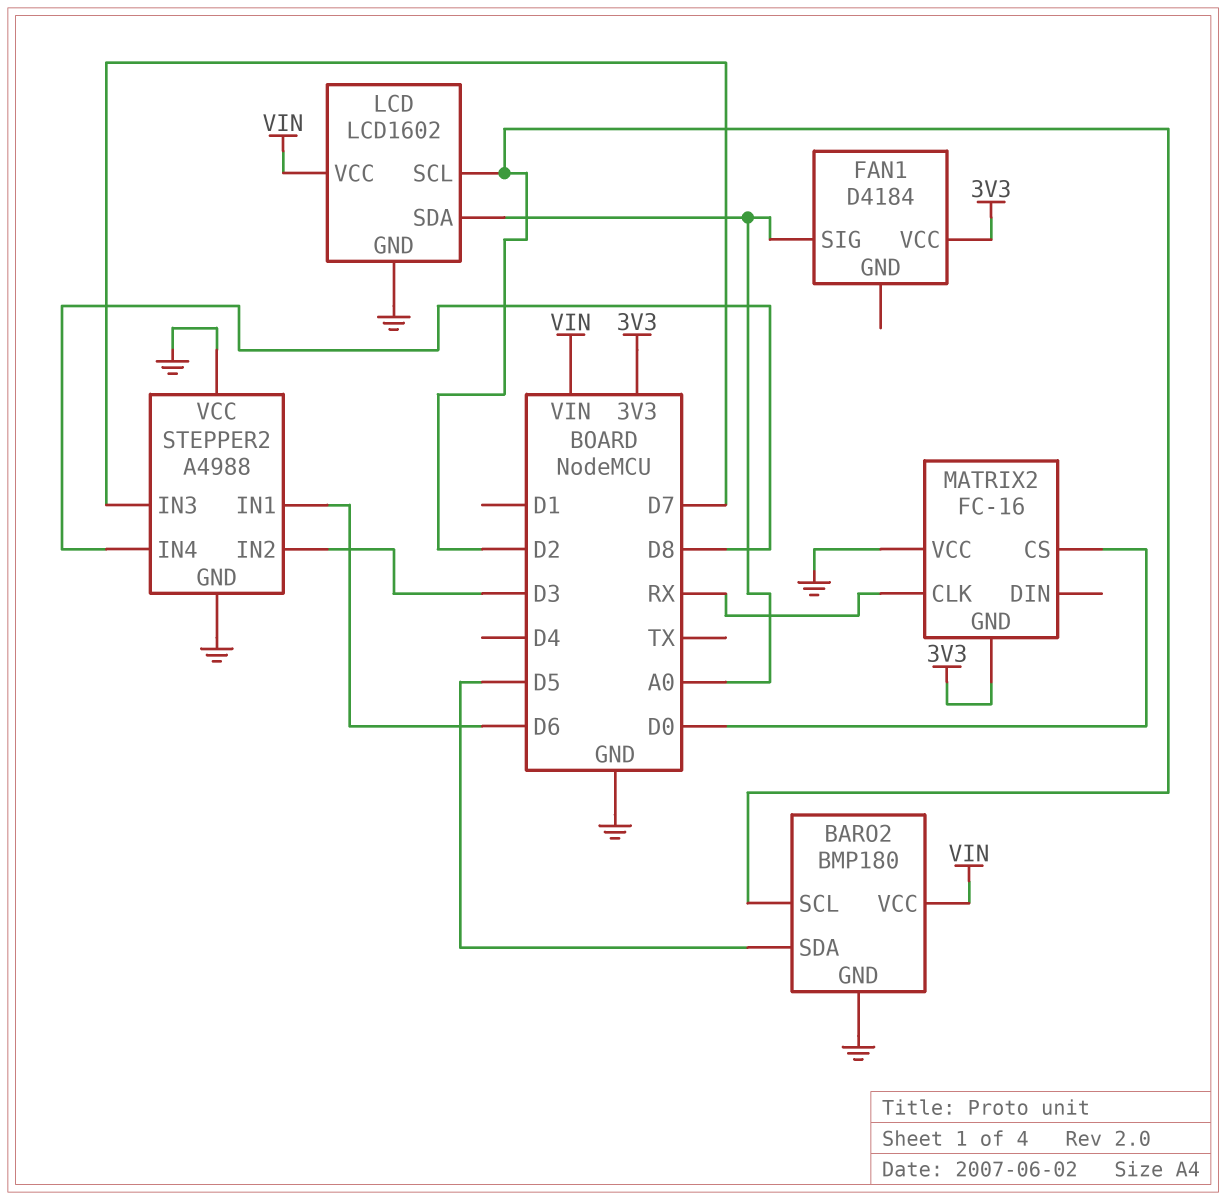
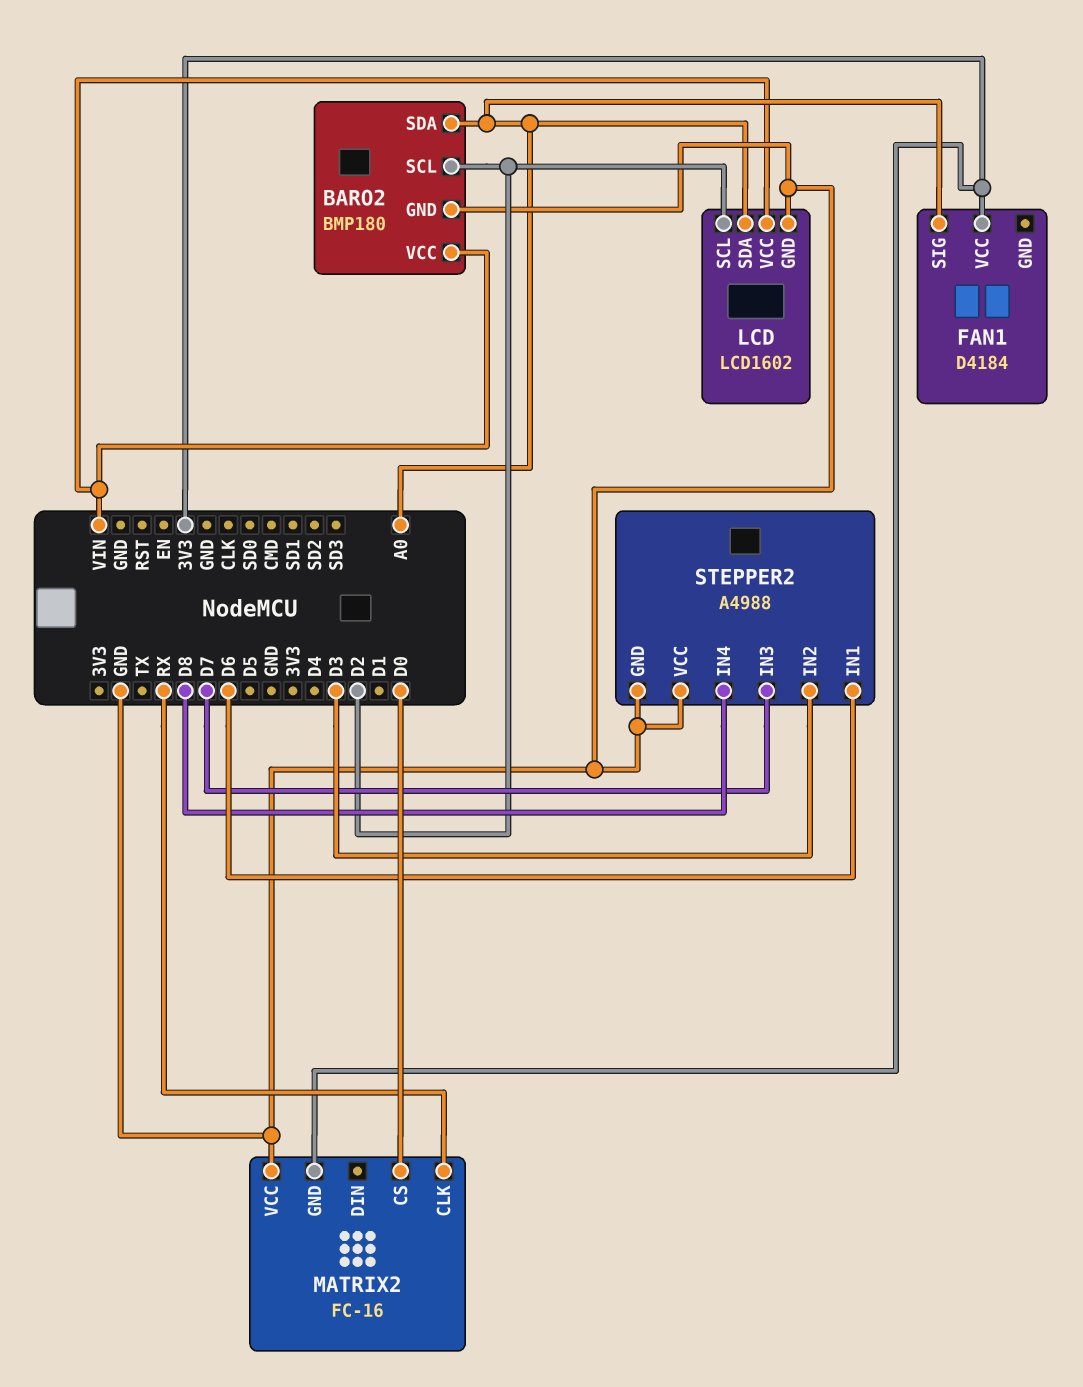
BARO2 pin SDA: D5 -> A0

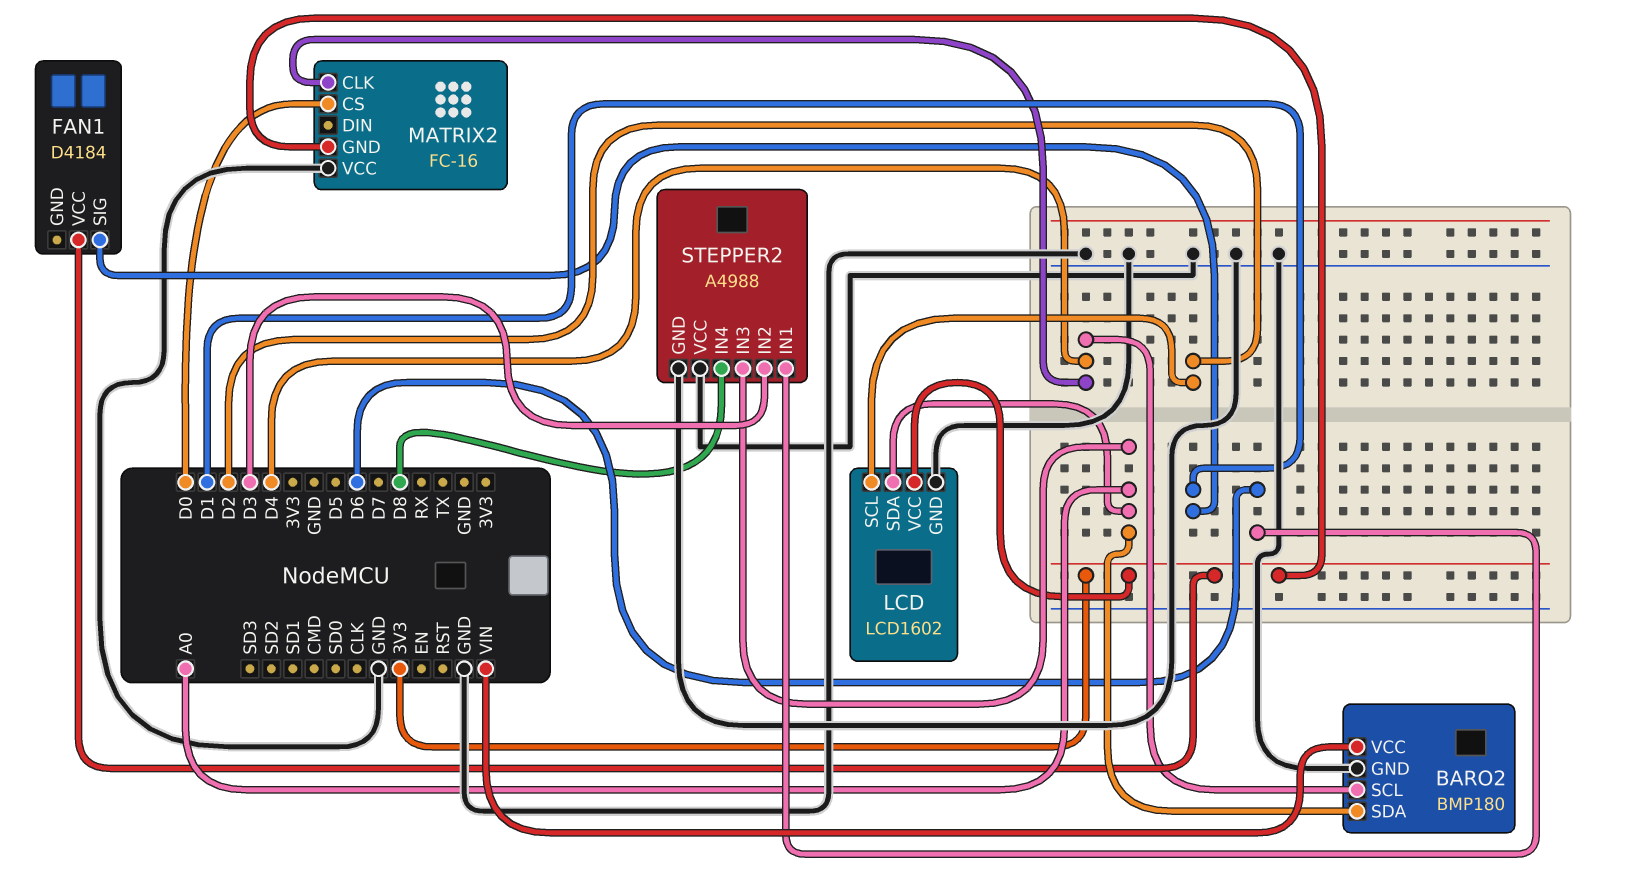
BARO2 pin SCL: D2 -> D4
FAN1 pin SIG: A0 -> D1
LCD pin VCC: VIN -> 3V3
MATRIX2 pin CLK: RX -> D4
STEPPER2 pin IN3: D7 -> A0

